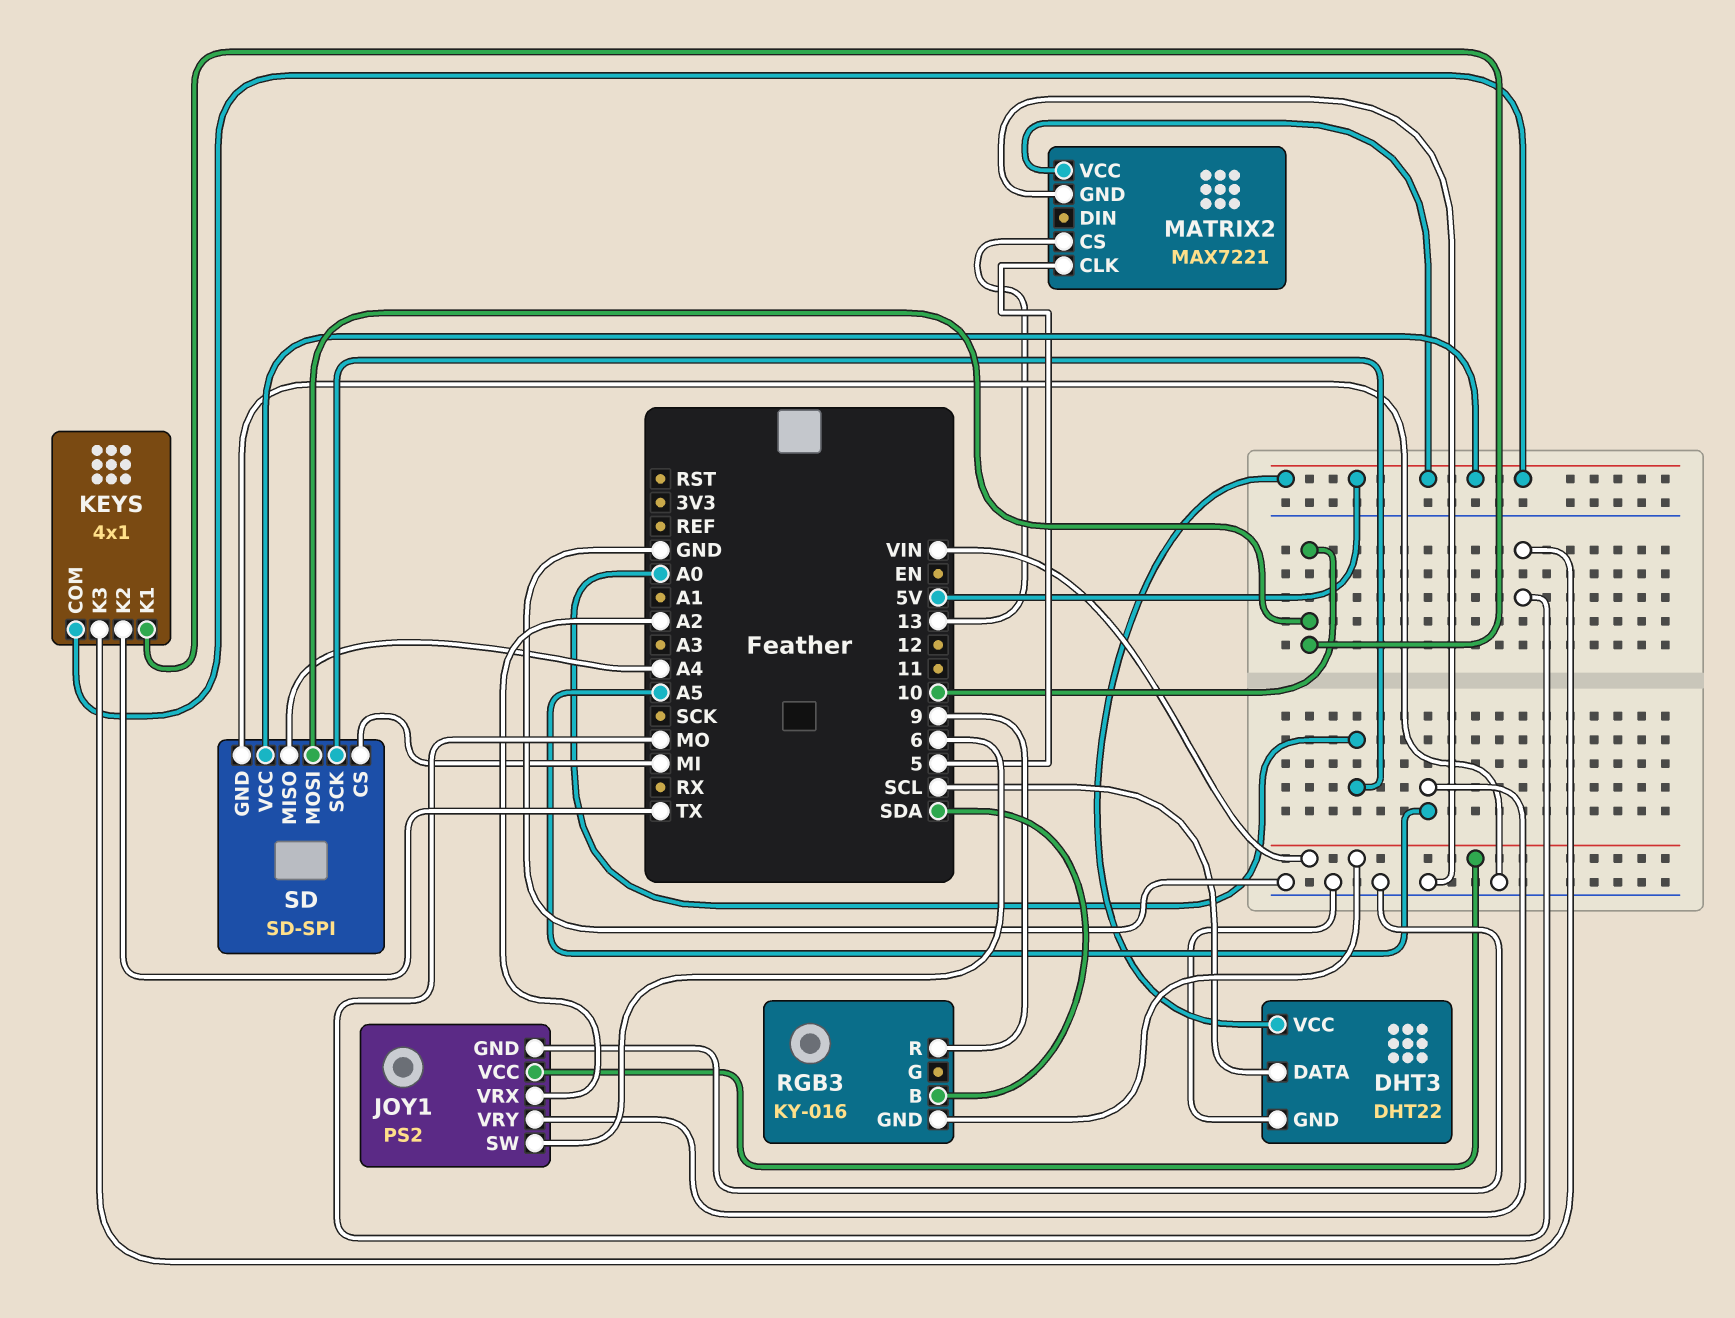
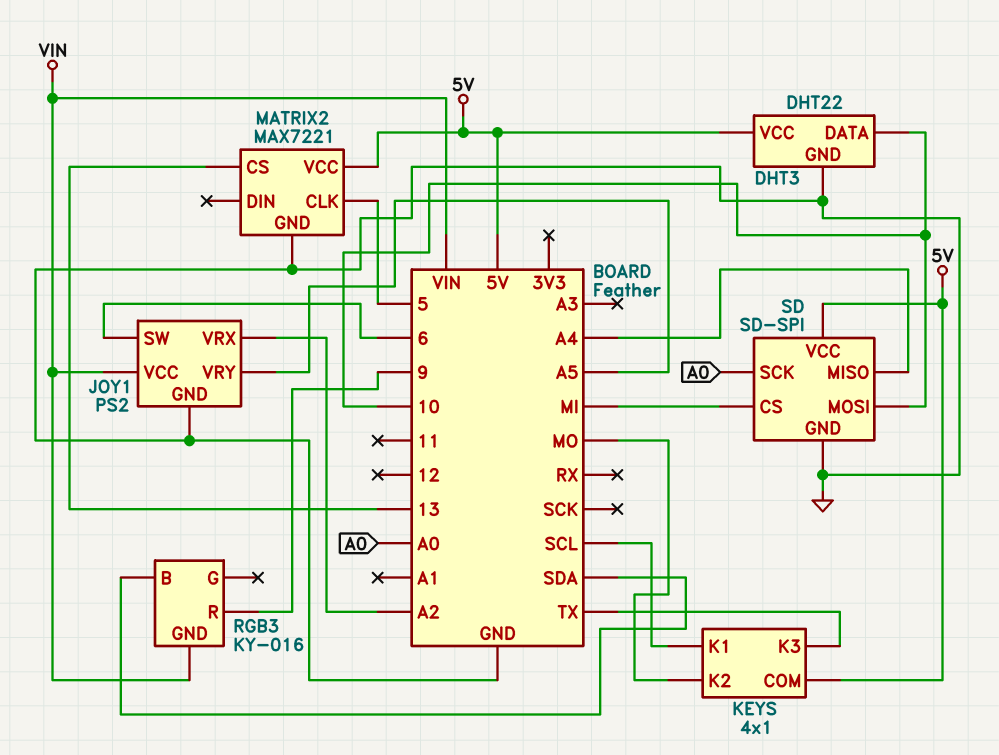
DHT3 pin DATA: SCL -> 10
KEYS pin K1: 10 -> SCL
KEYS pin K2: TX -> MO
KEYS pin K3: MO -> TX

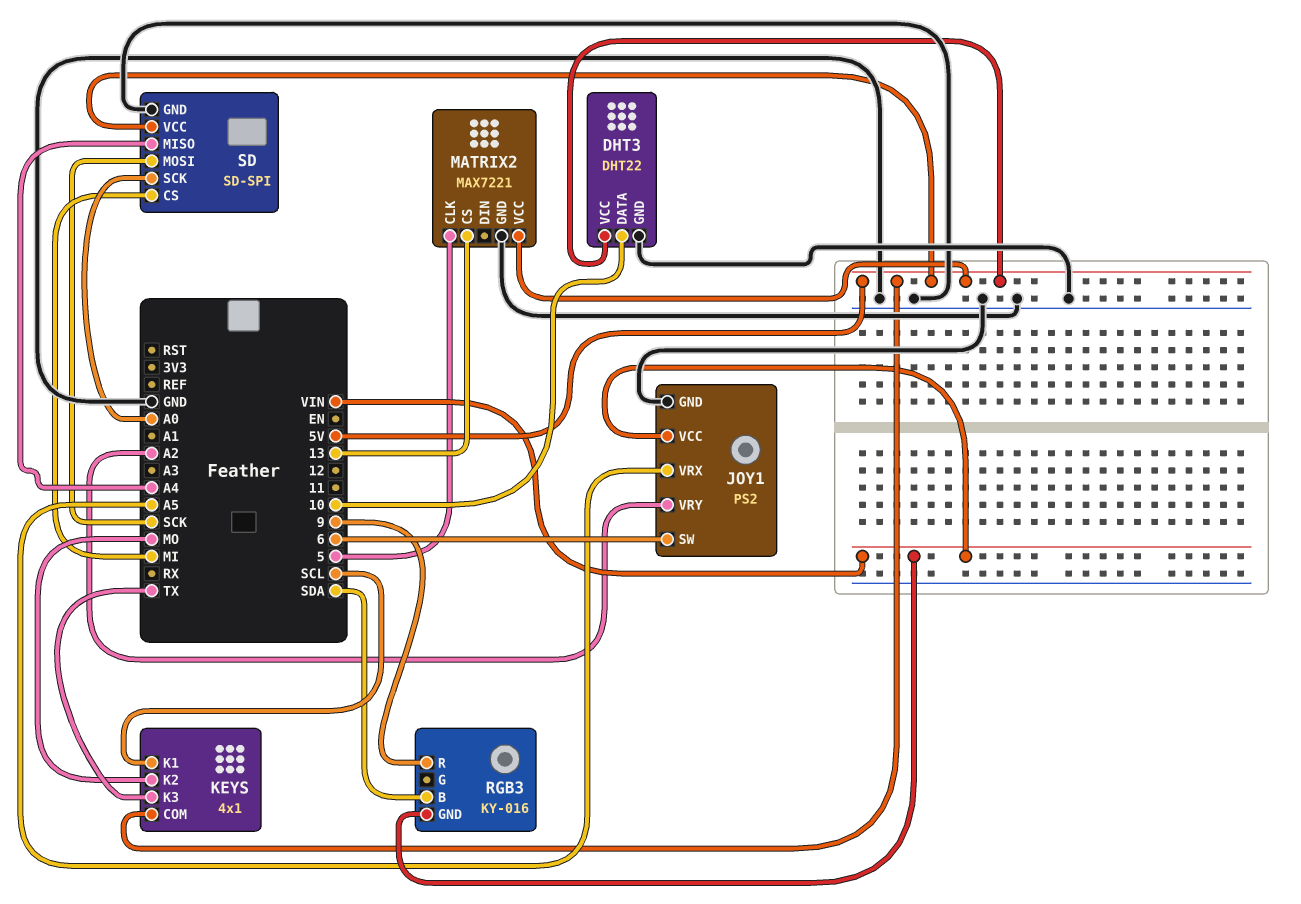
JOY1 pin VRX: A2 -> A5
JOY1 pin VRY: A5 -> A2
SD pin MOSI: 10 -> SCK

